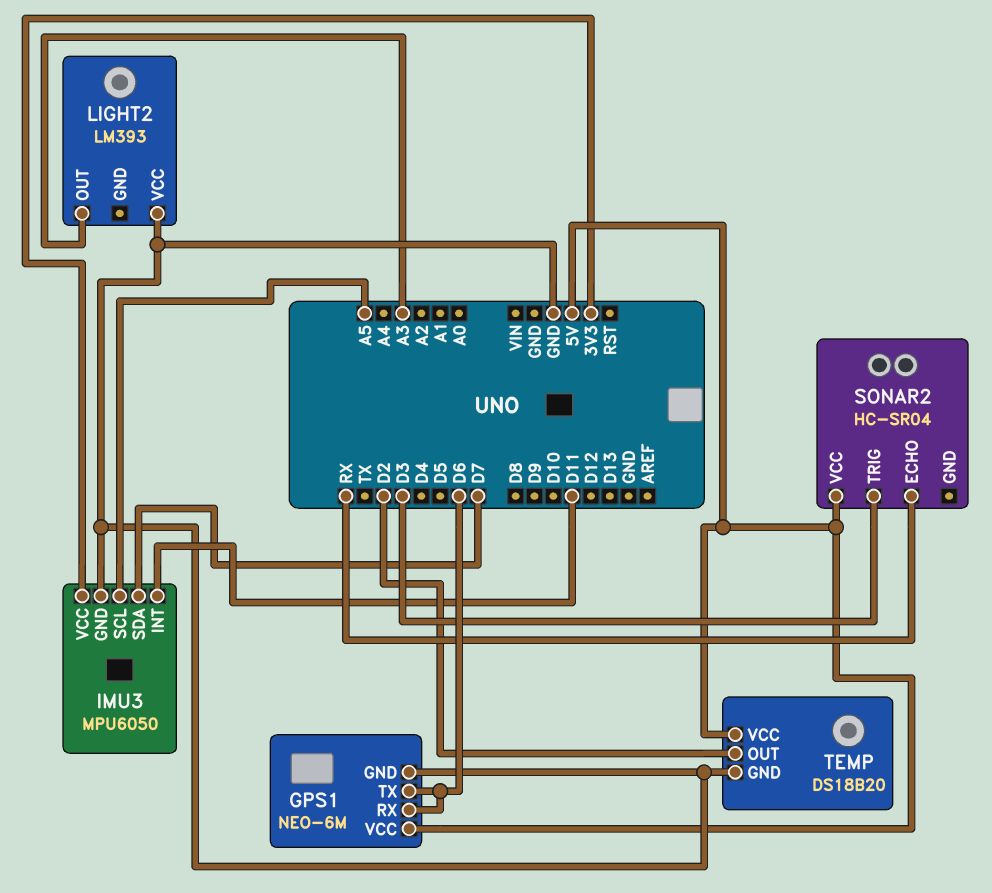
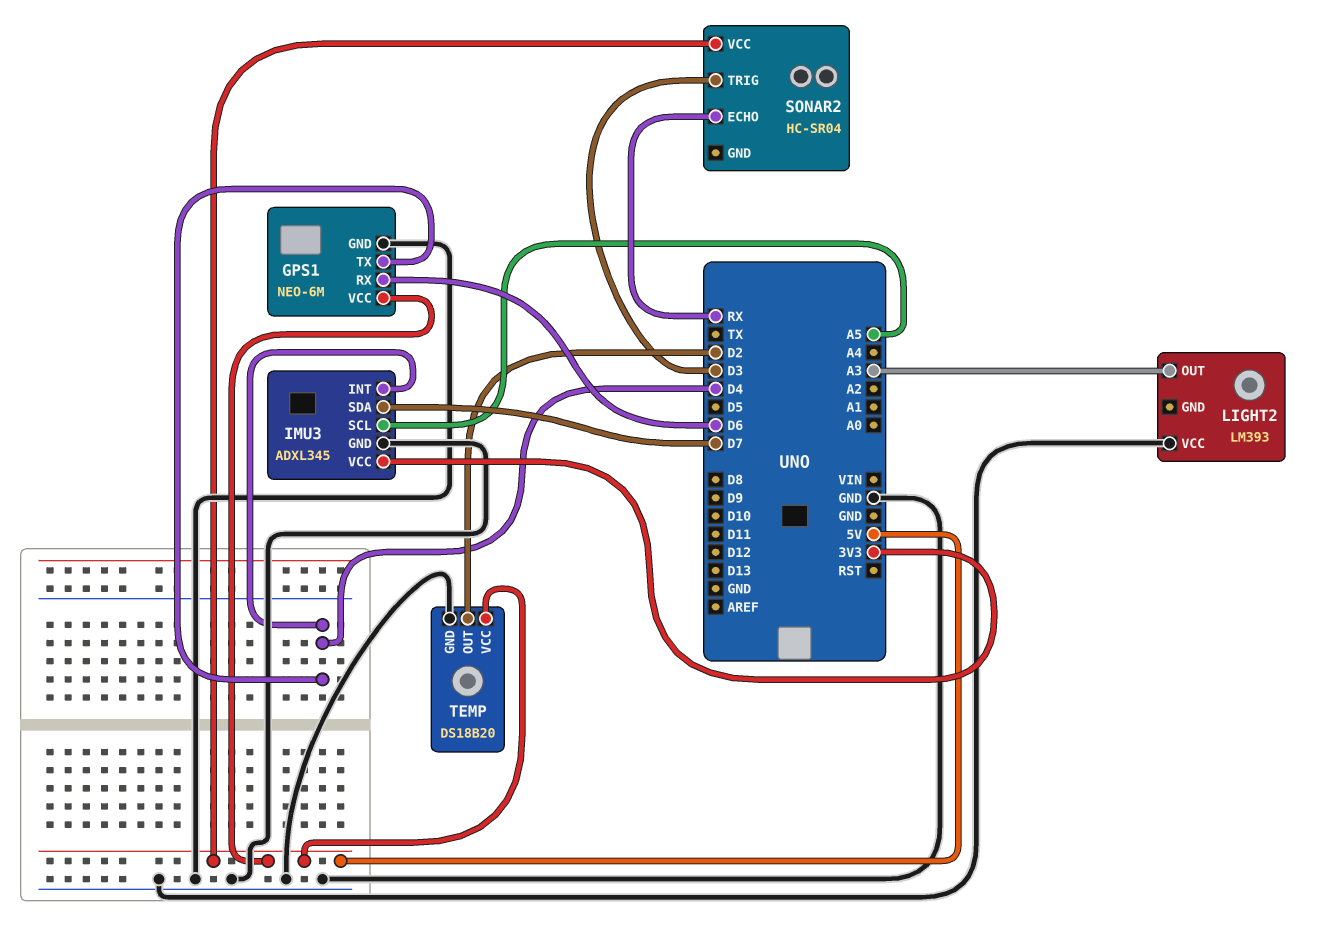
GPS1 pin TX: D6 -> D4
IMU3: MPU6050 -> ADXL345
IMU3 pin INT: D11 -> D4

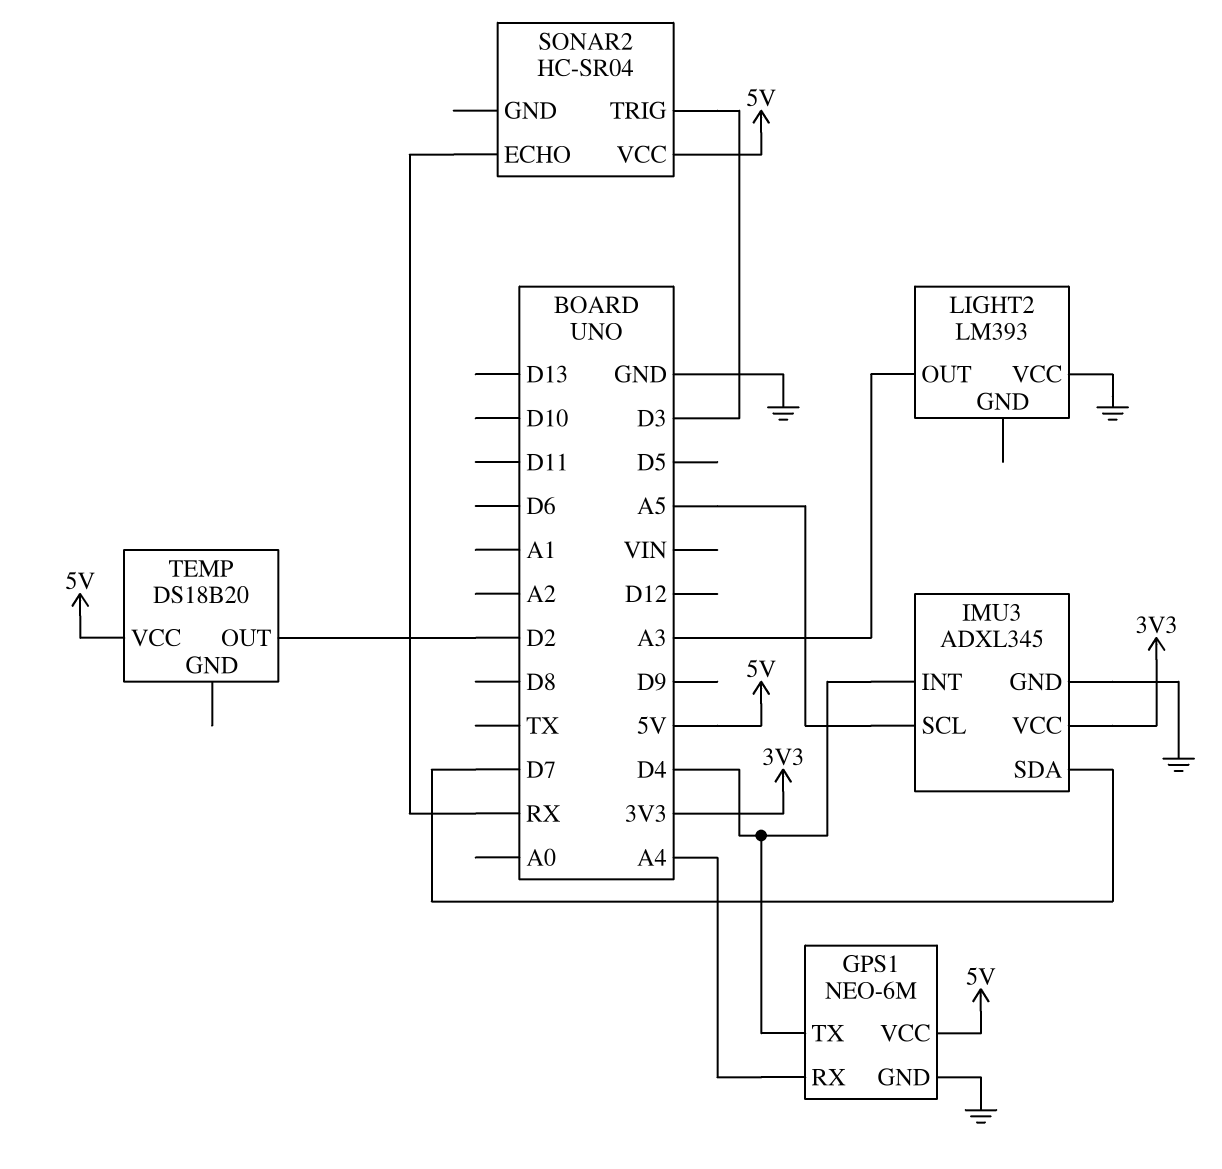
GPS1 pin RX: D6 -> A4
TEMP pin GND: GND -> none

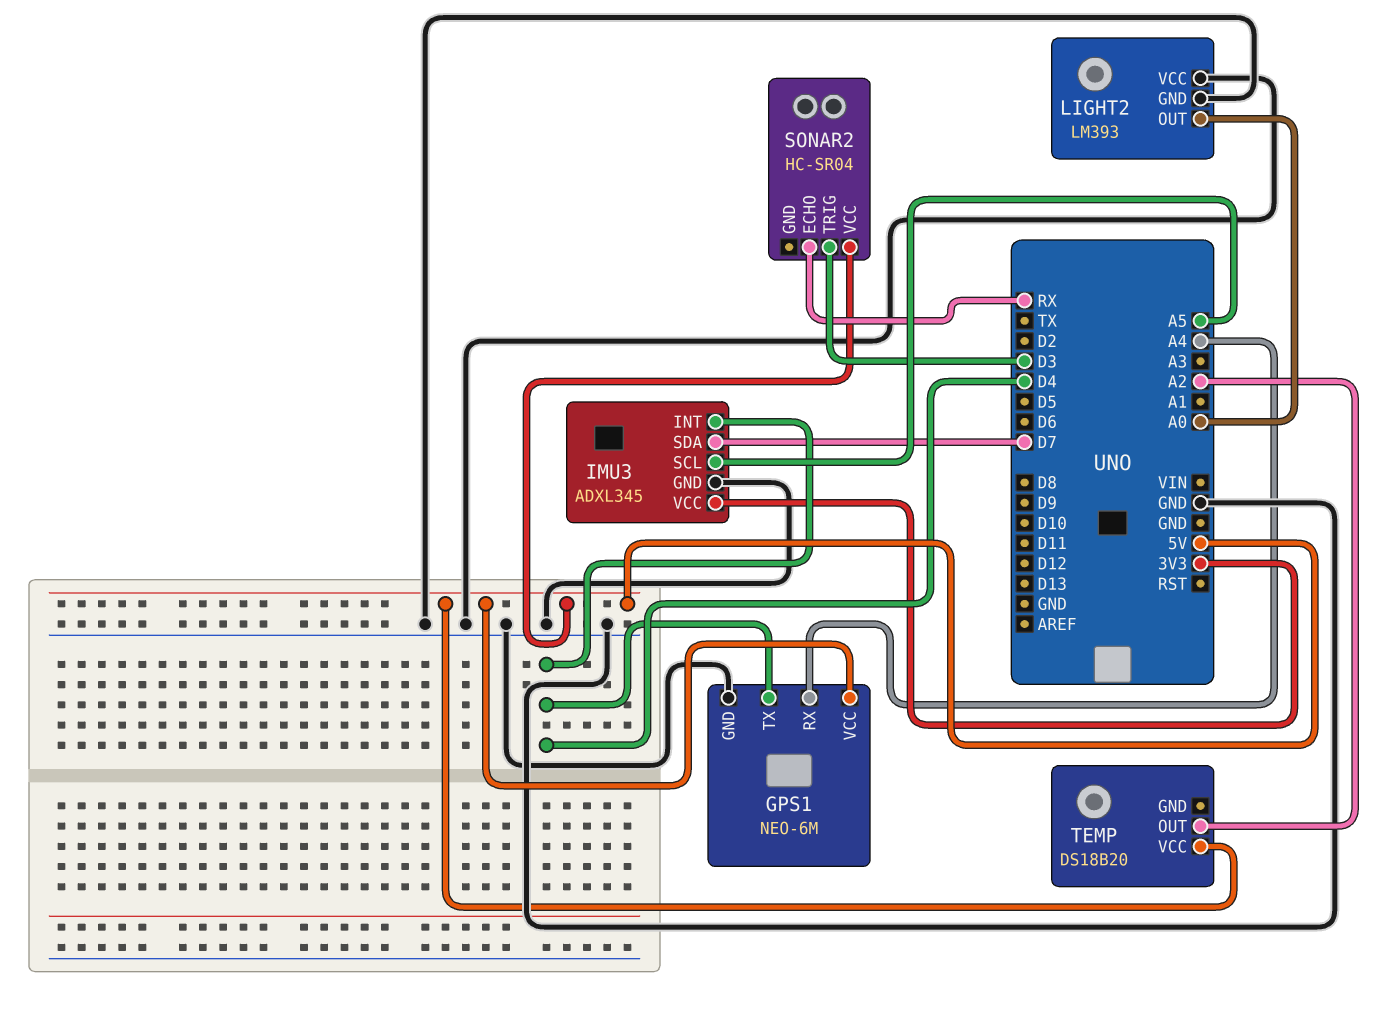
LIGHT2 pin GND: none -> GND
LIGHT2 pin OUT: A3 -> A0
TEMP pin OUT: D2 -> A2

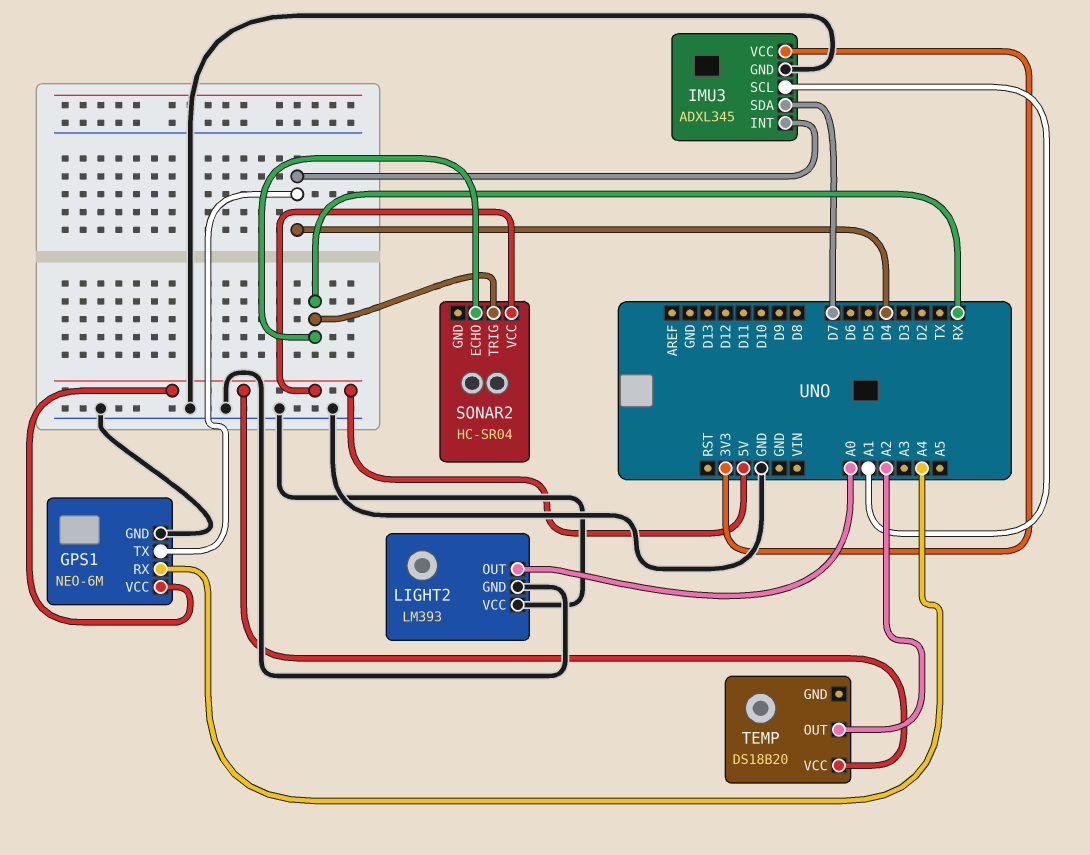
IMU3 pin SCL: A5 -> A1
SONAR2 pin TRIG: D3 -> RX

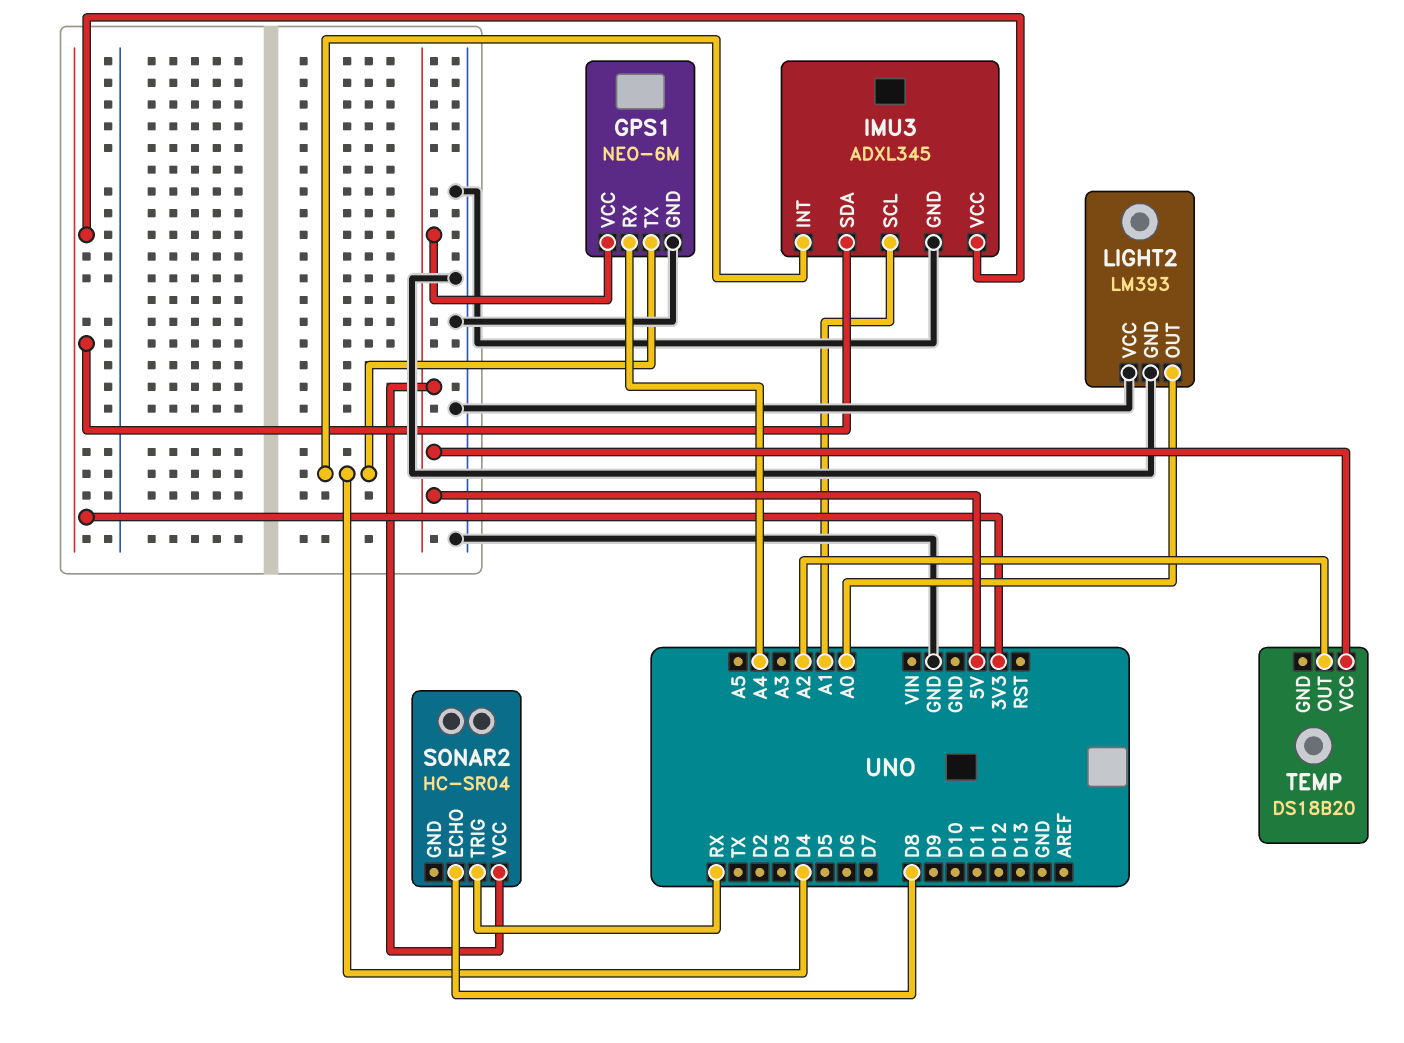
IMU3 pin SDA: D7 -> 3V3
SONAR2 pin ECHO: RX -> D8

